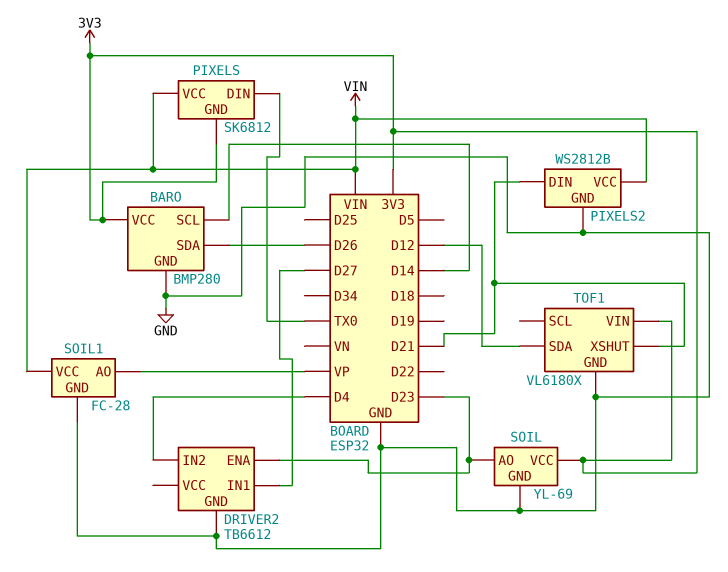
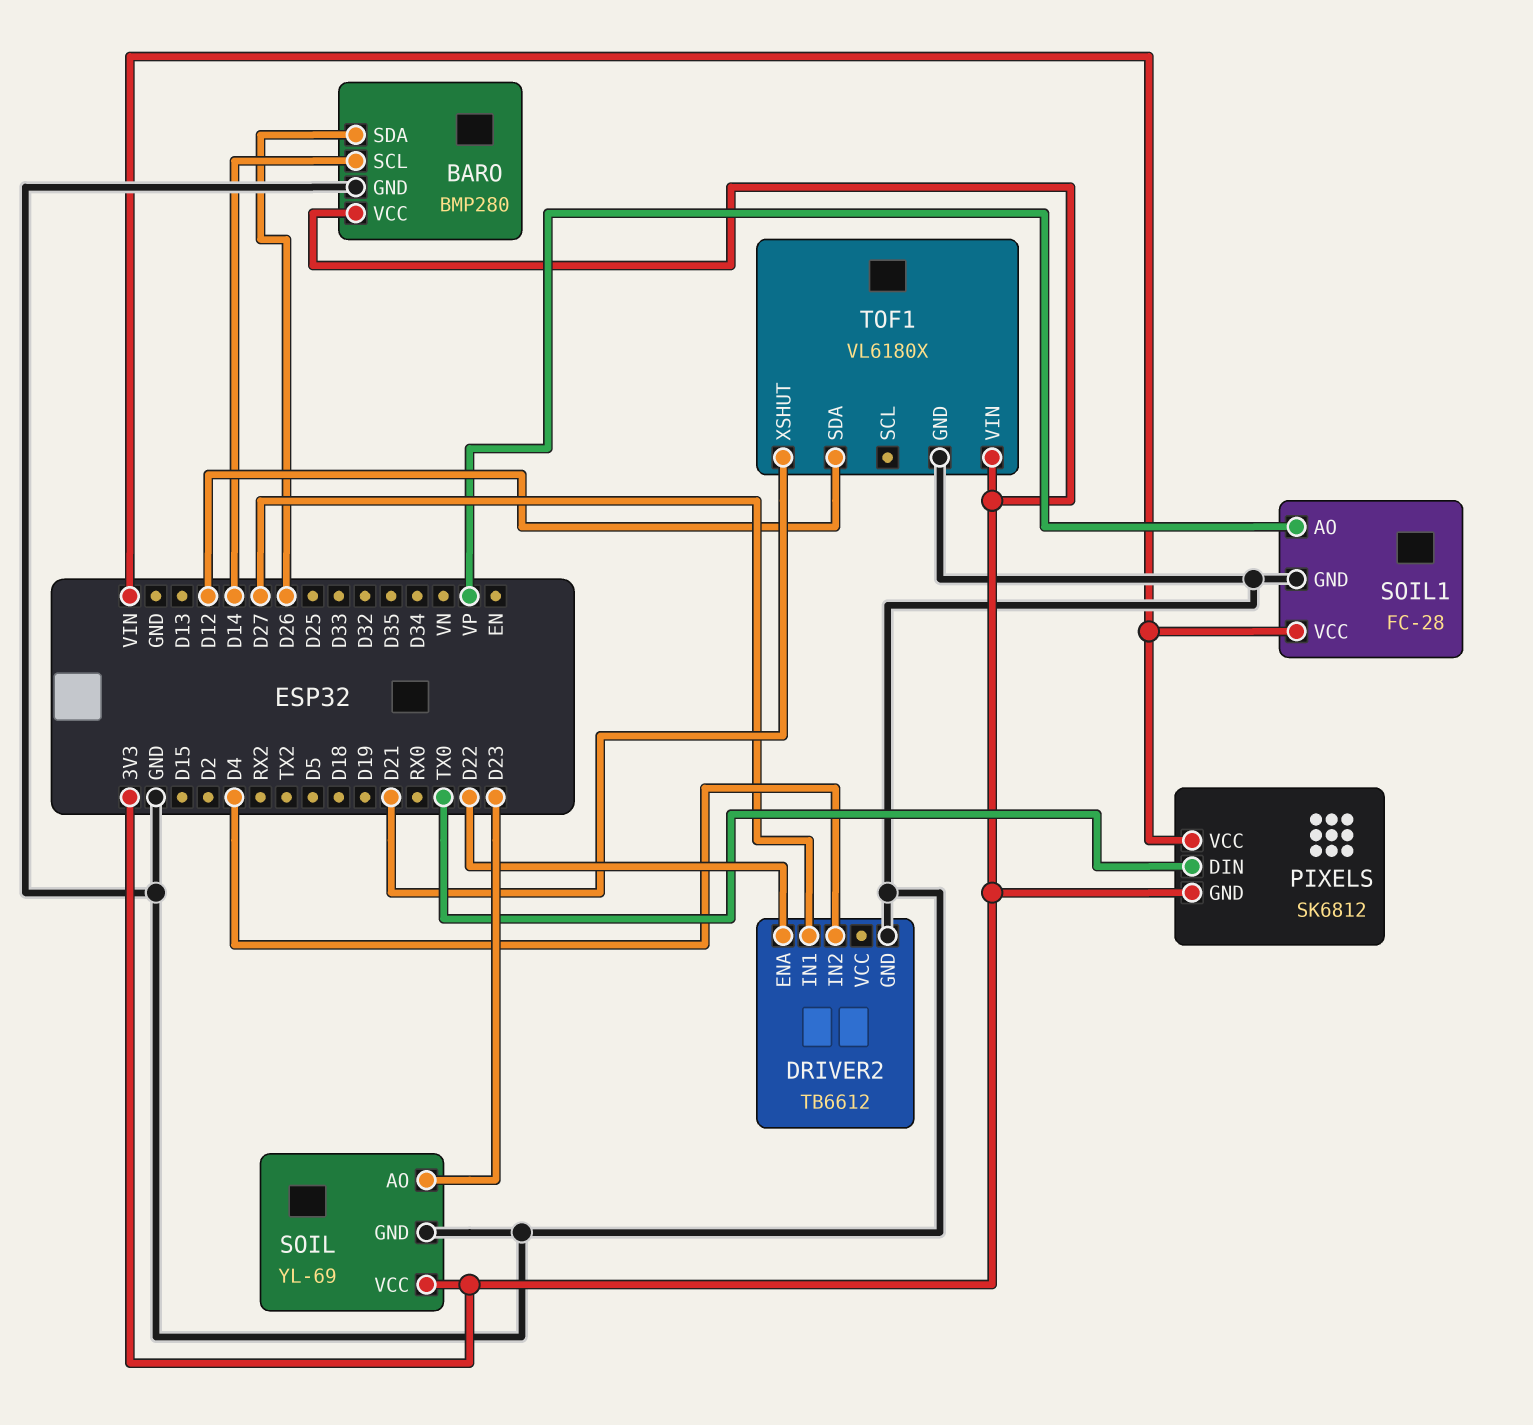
DRIVER2 pin ENA: D23 -> D22
PIXELS2: WS2812B -> none
PIXELS2 pin DIN: D21 -> none
PIXELS2 pin GND: GND -> none
PIXELS2 pin VCC: VIN -> none

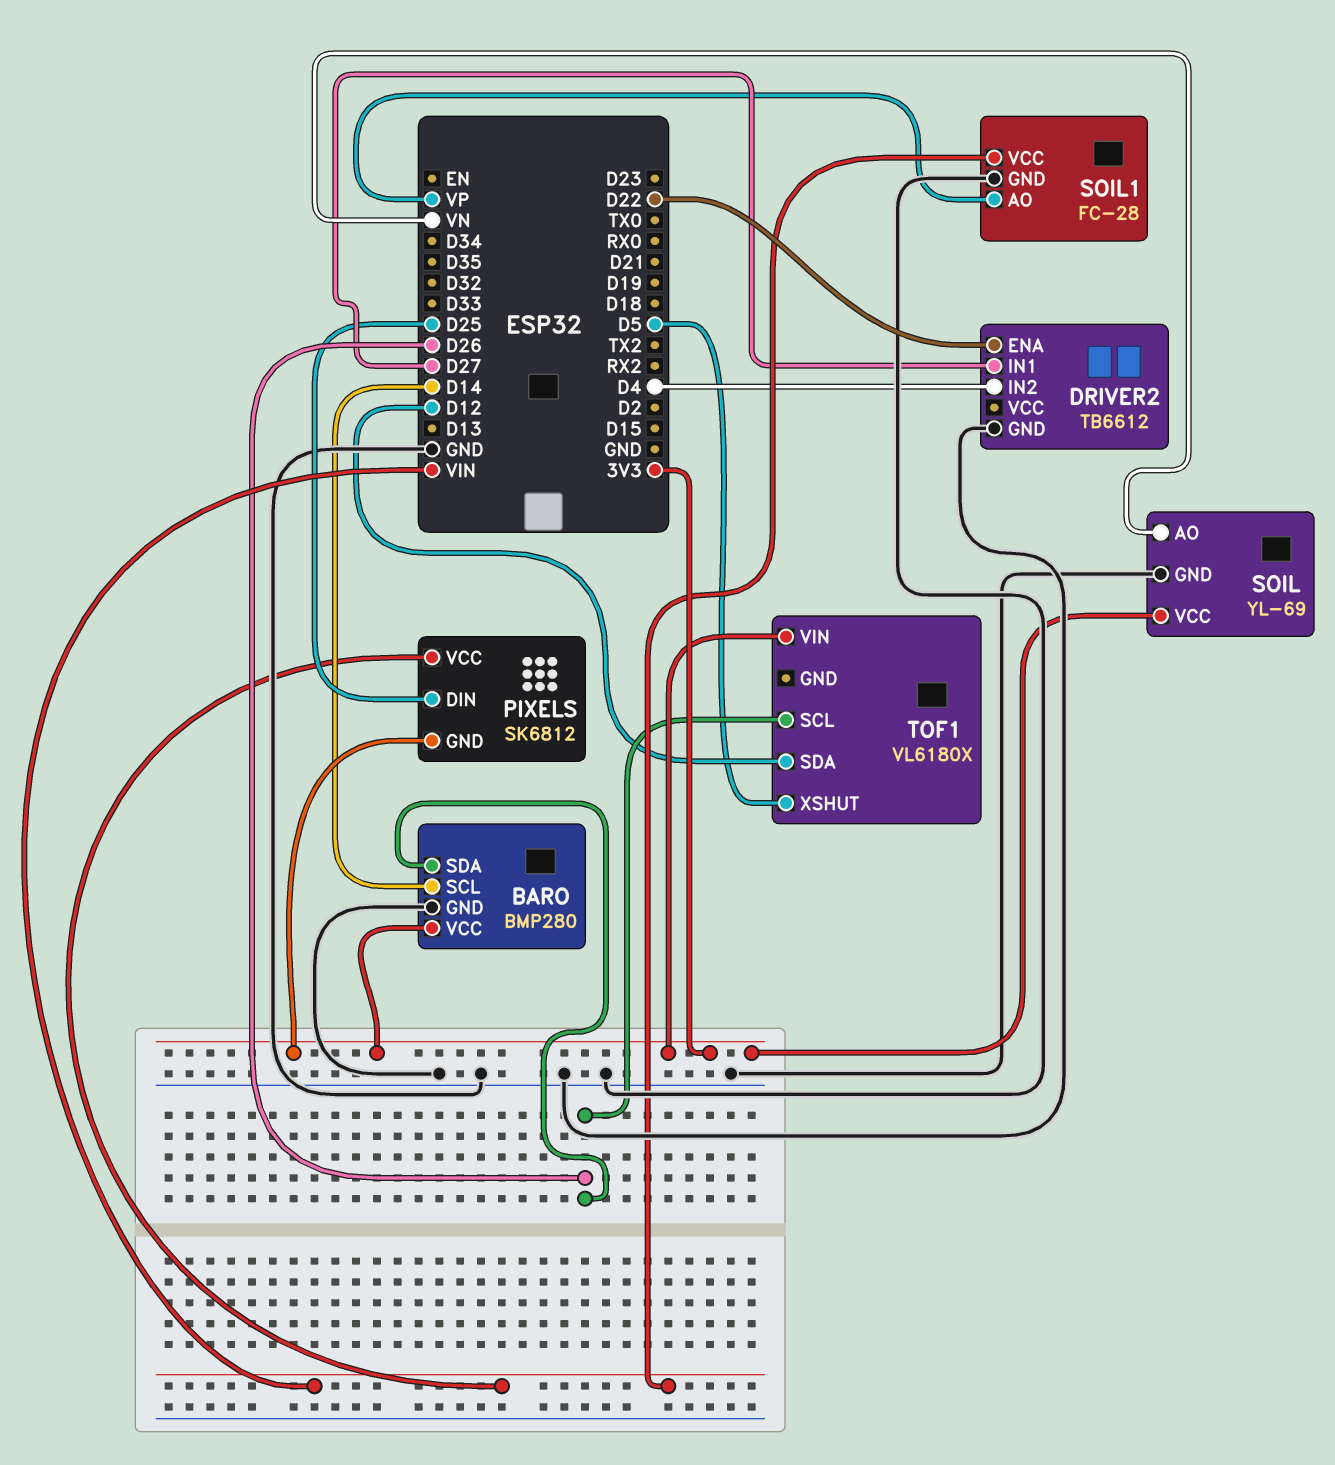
PIXELS pin DIN: TX0 -> D25
SOIL pin AO: D23 -> VN
TOF1 pin GND: GND -> none
TOF1 pin SCL: none -> D26
TOF1 pin XSHUT: D21 -> D5

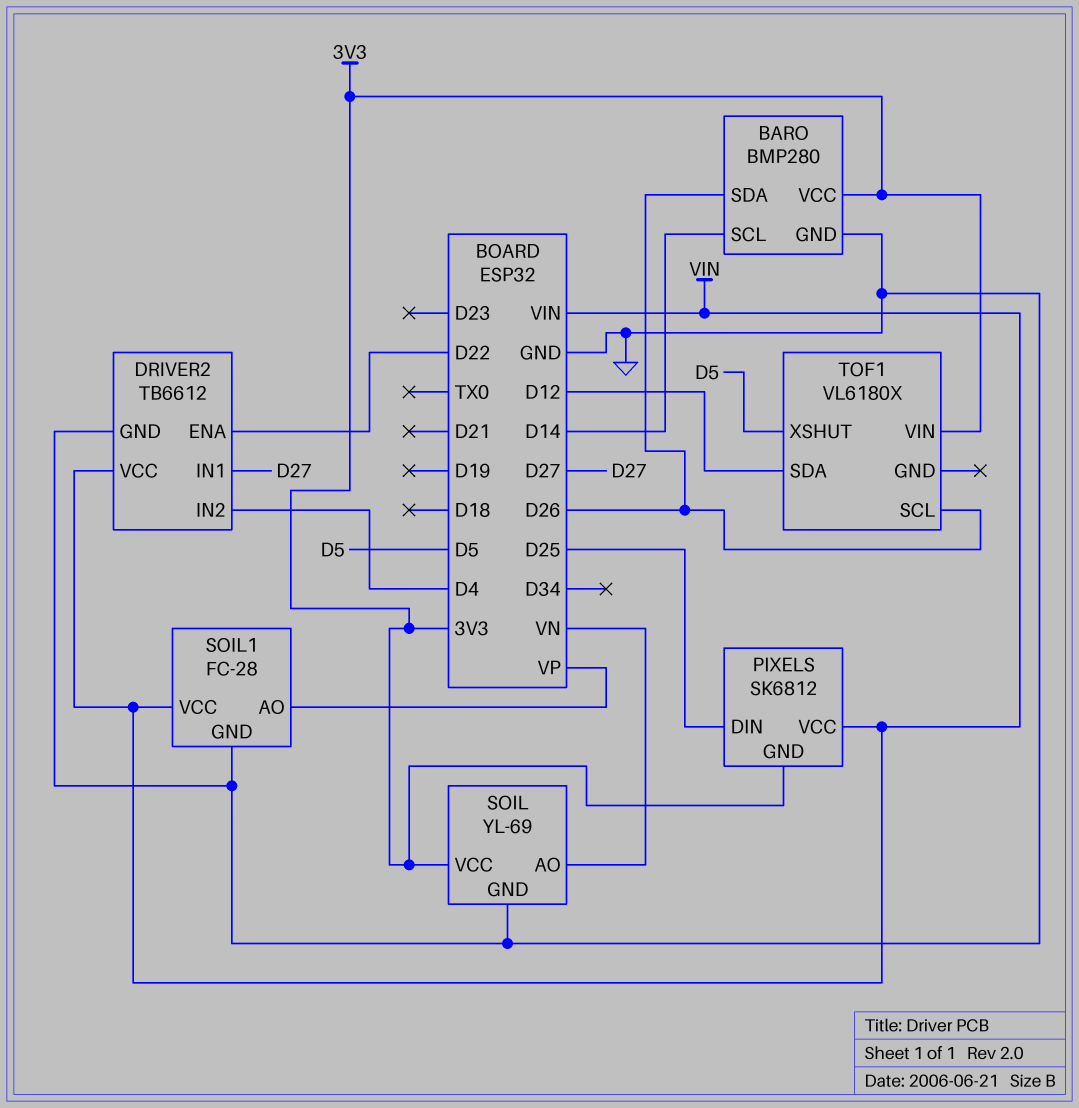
DRIVER2 pin VCC: none -> VIN

